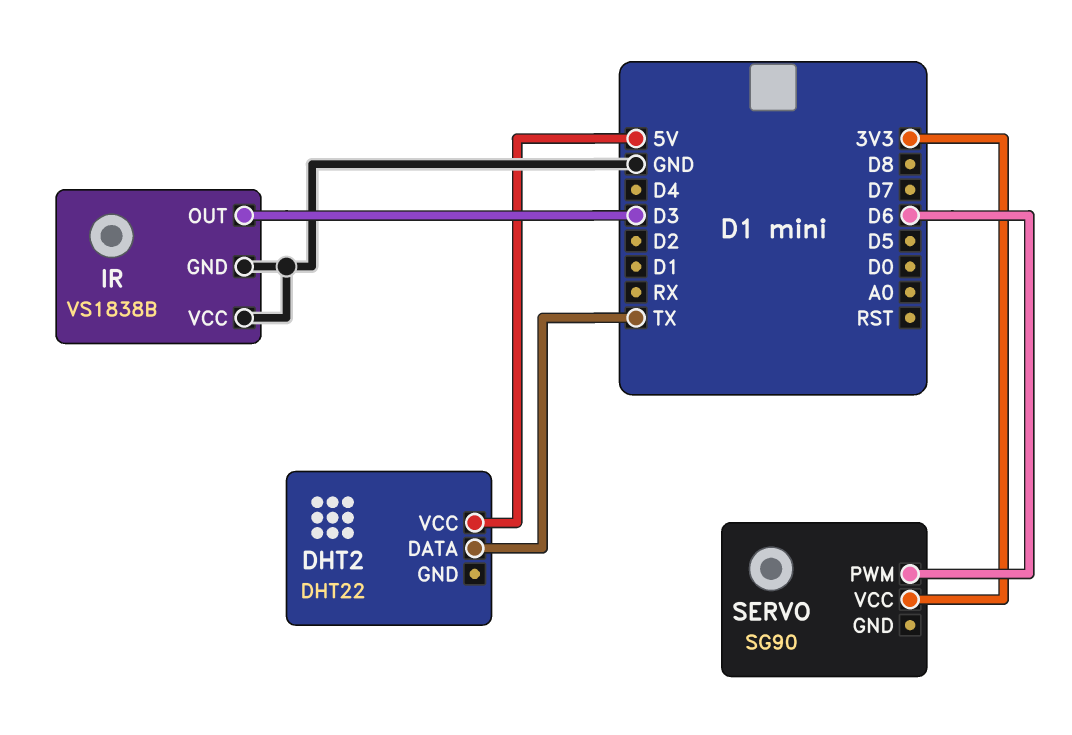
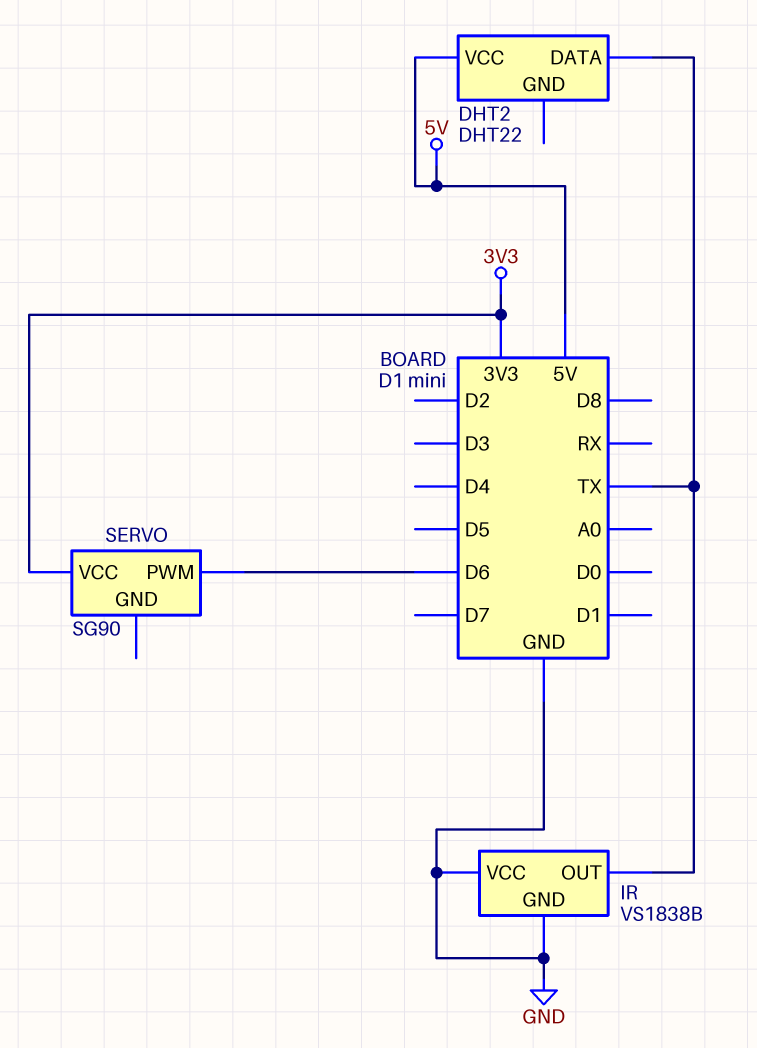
IR pin OUT: D3 -> TX

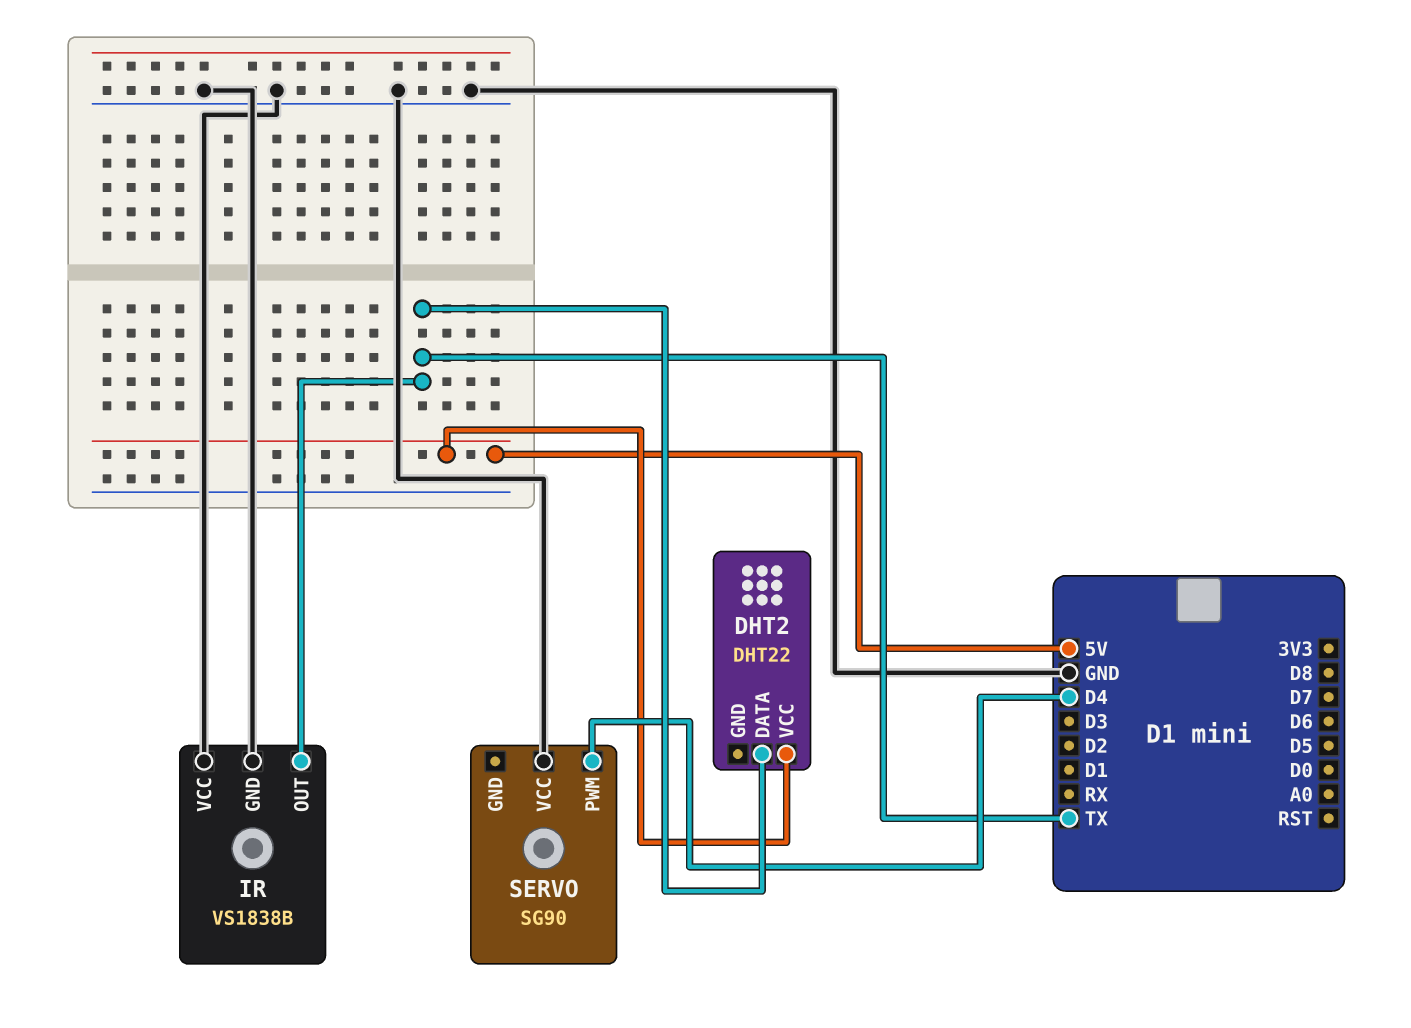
SERVO pin PWM: D6 -> D4
SERVO pin VCC: 3V3 -> GND

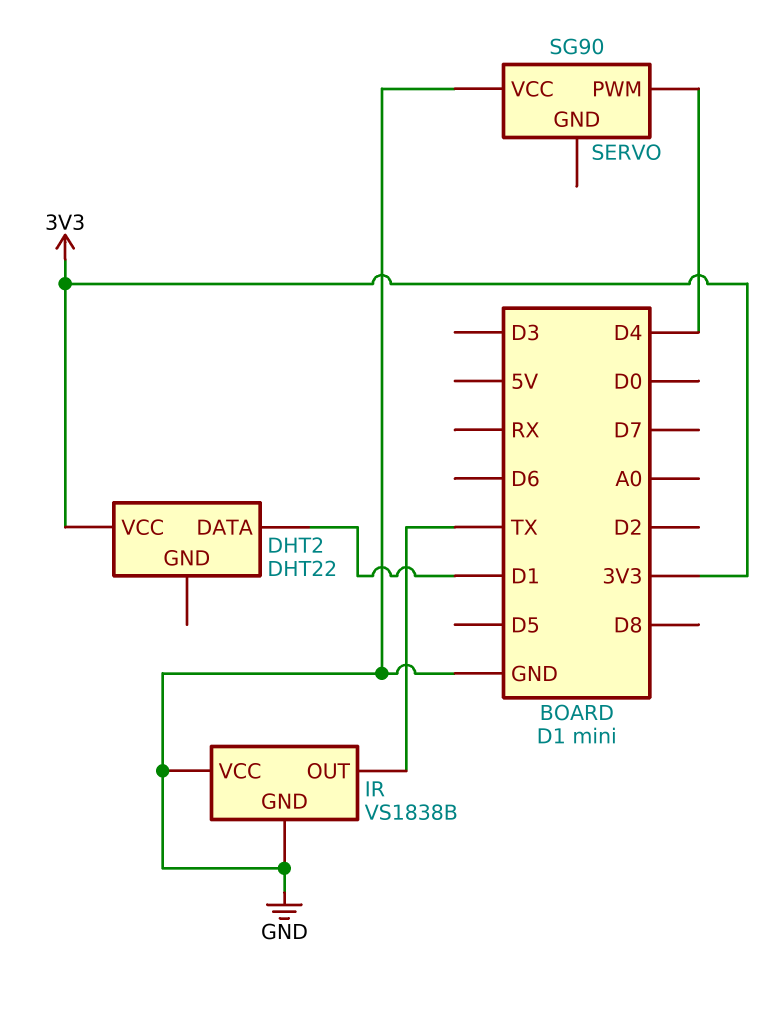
DHT2 pin DATA: TX -> D1
DHT2 pin VCC: 5V -> 3V3

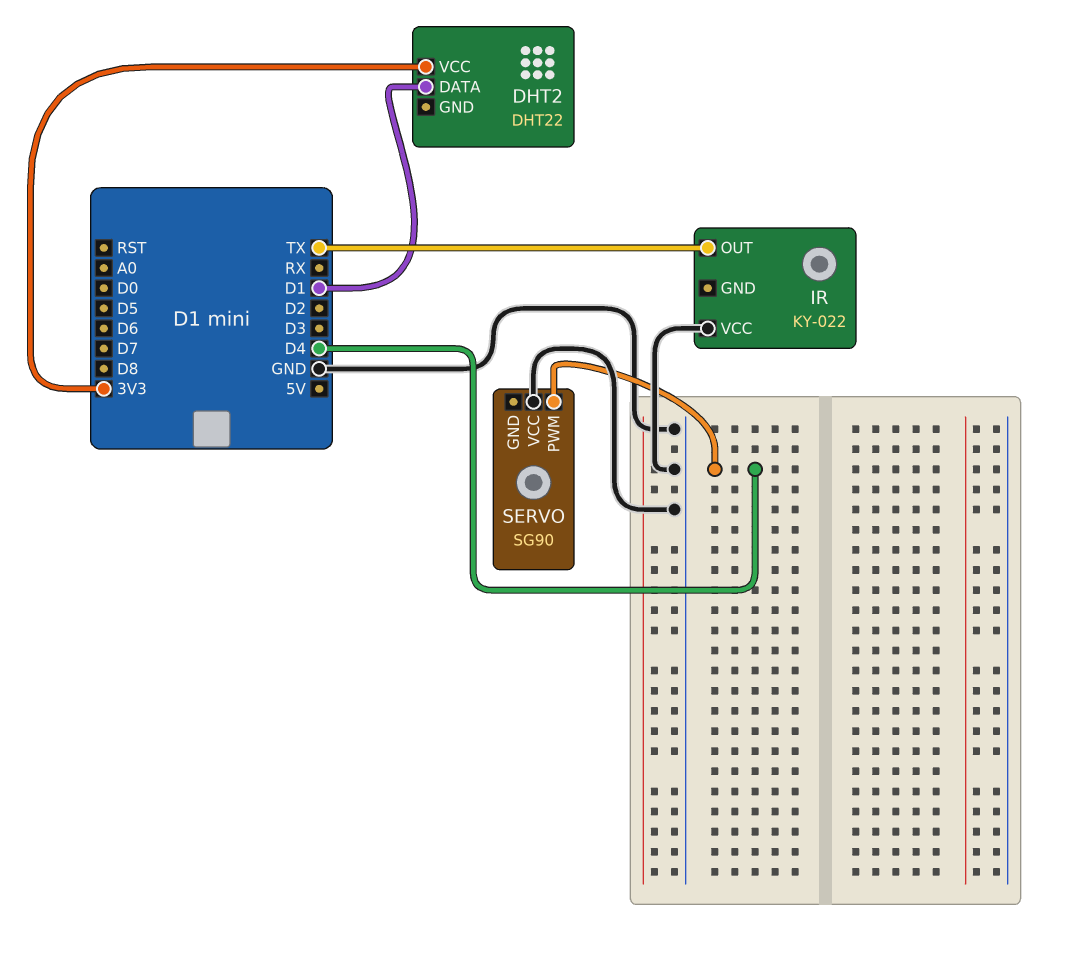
IR: VS1838B -> KY-022
IR pin GND: GND -> none

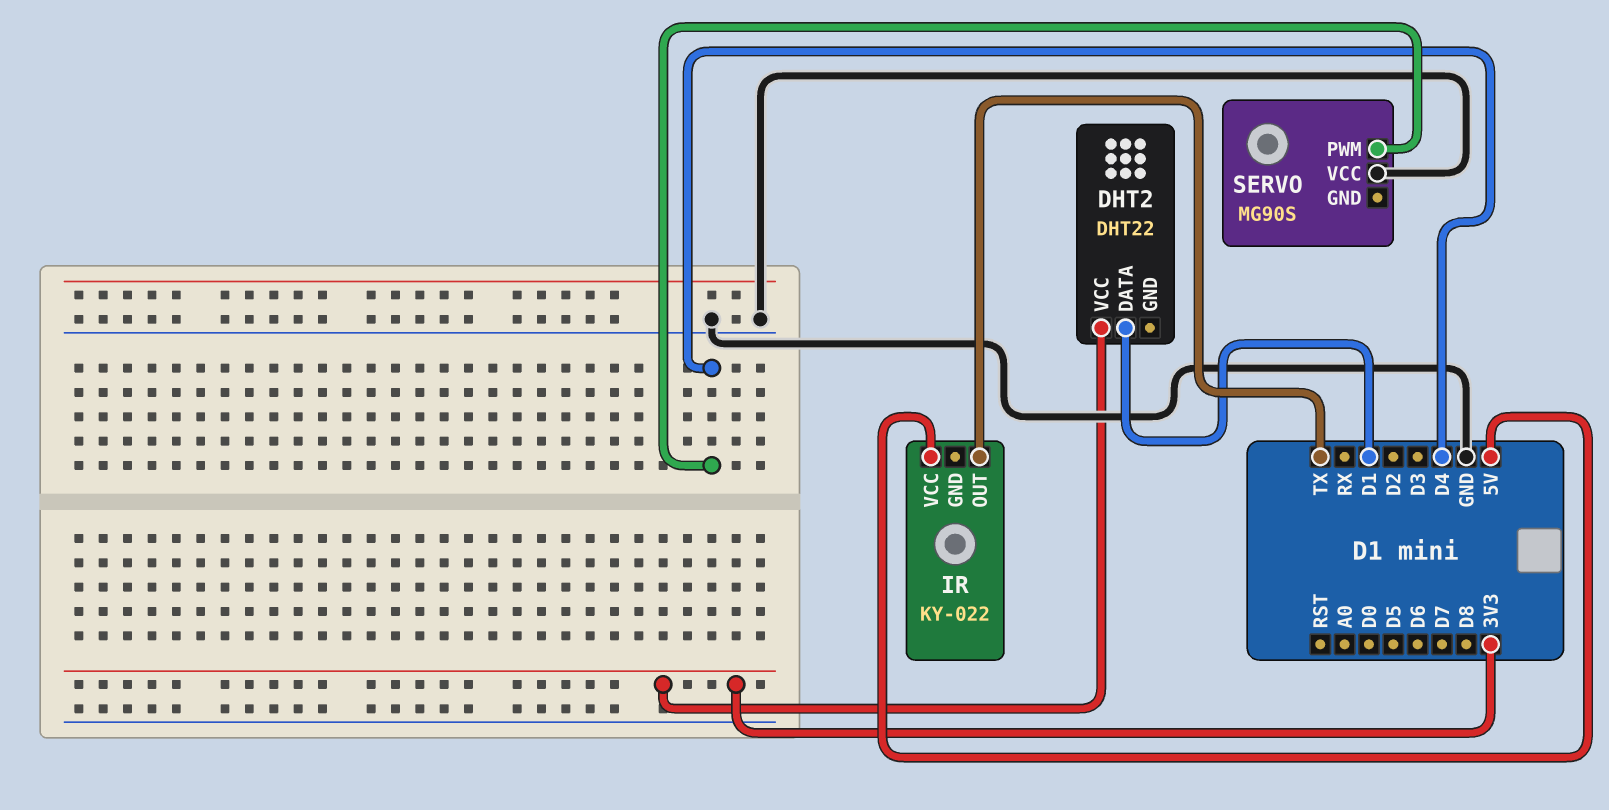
IR pin VCC: GND -> 5V
SERVO: SG90 -> MG90S

